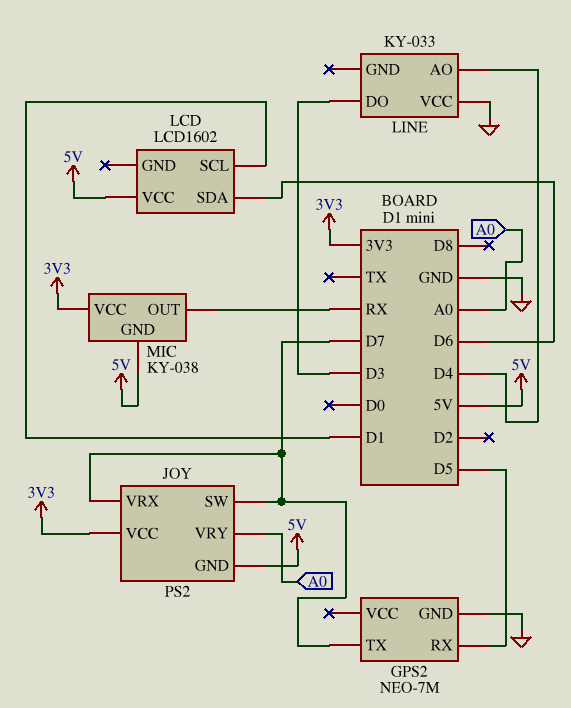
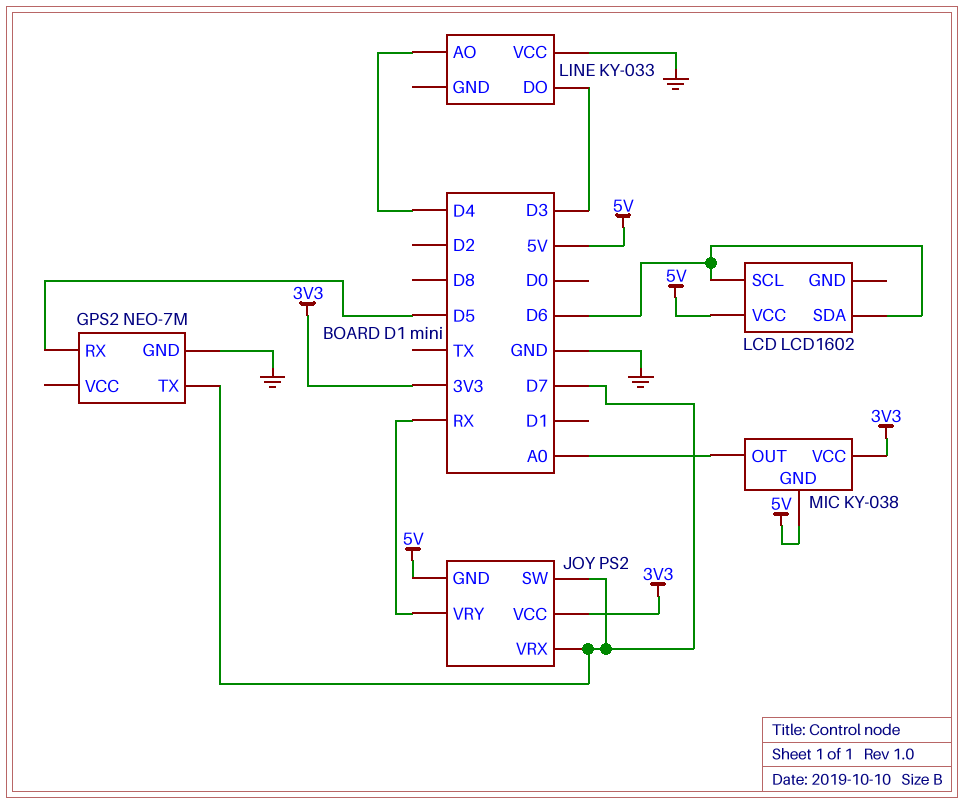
JOY pin VRY: A0 -> RX
LCD pin SCL: D1 -> D6
MIC pin OUT: RX -> A0

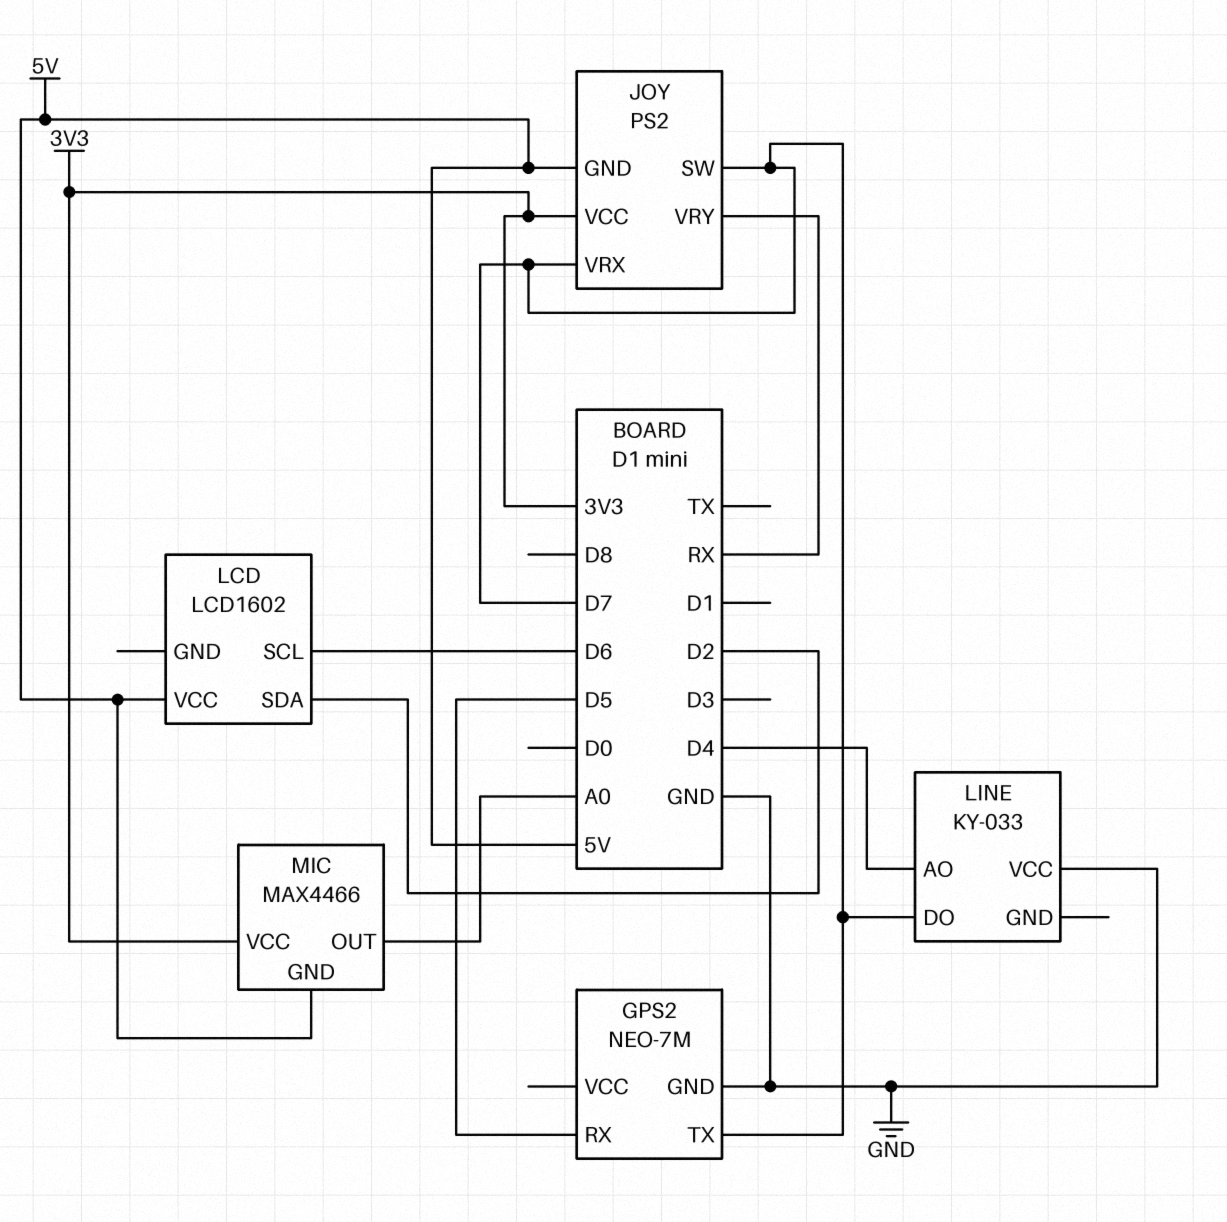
LCD pin SDA: D6 -> D2
LINE pin DO: D3 -> D7
MIC: KY-038 -> MAX4466

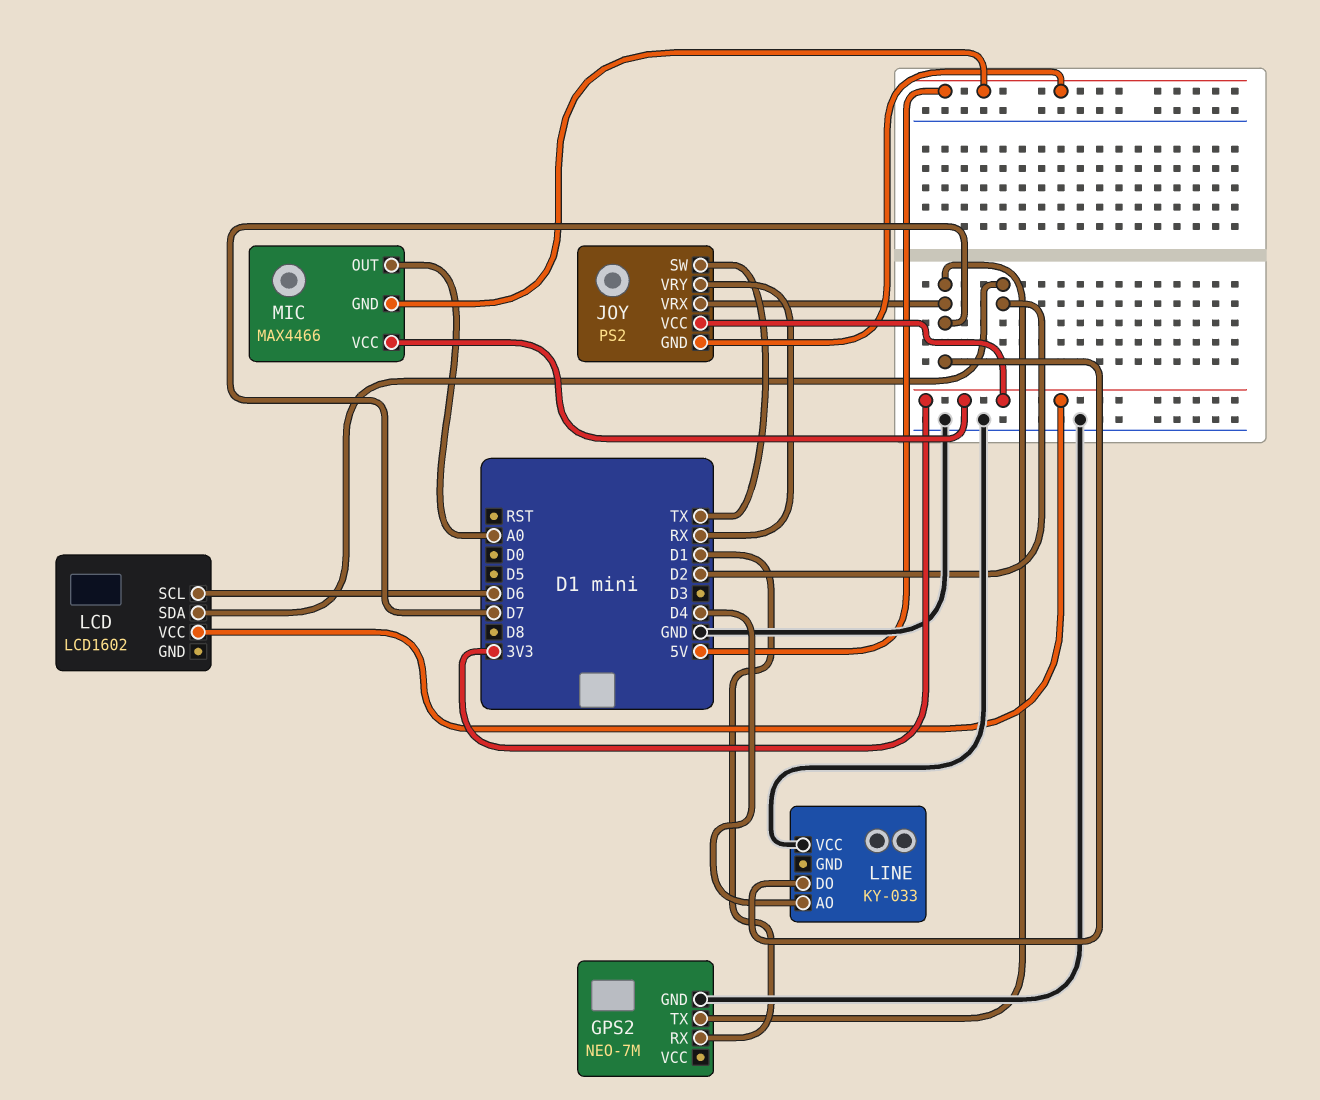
GPS2 pin RX: D5 -> D1
JOY pin SW: D7 -> TX
LCD pin VCC: 5V -> 3V3

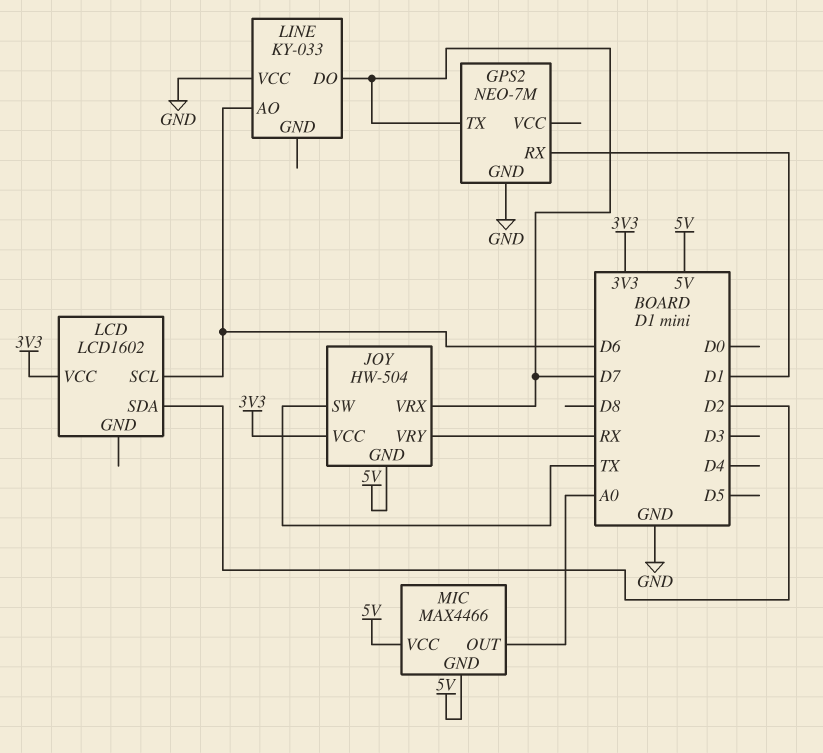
JOY: PS2 -> HW-504
LINE pin AO: D4 -> D6
MIC pin VCC: 3V3 -> 5V

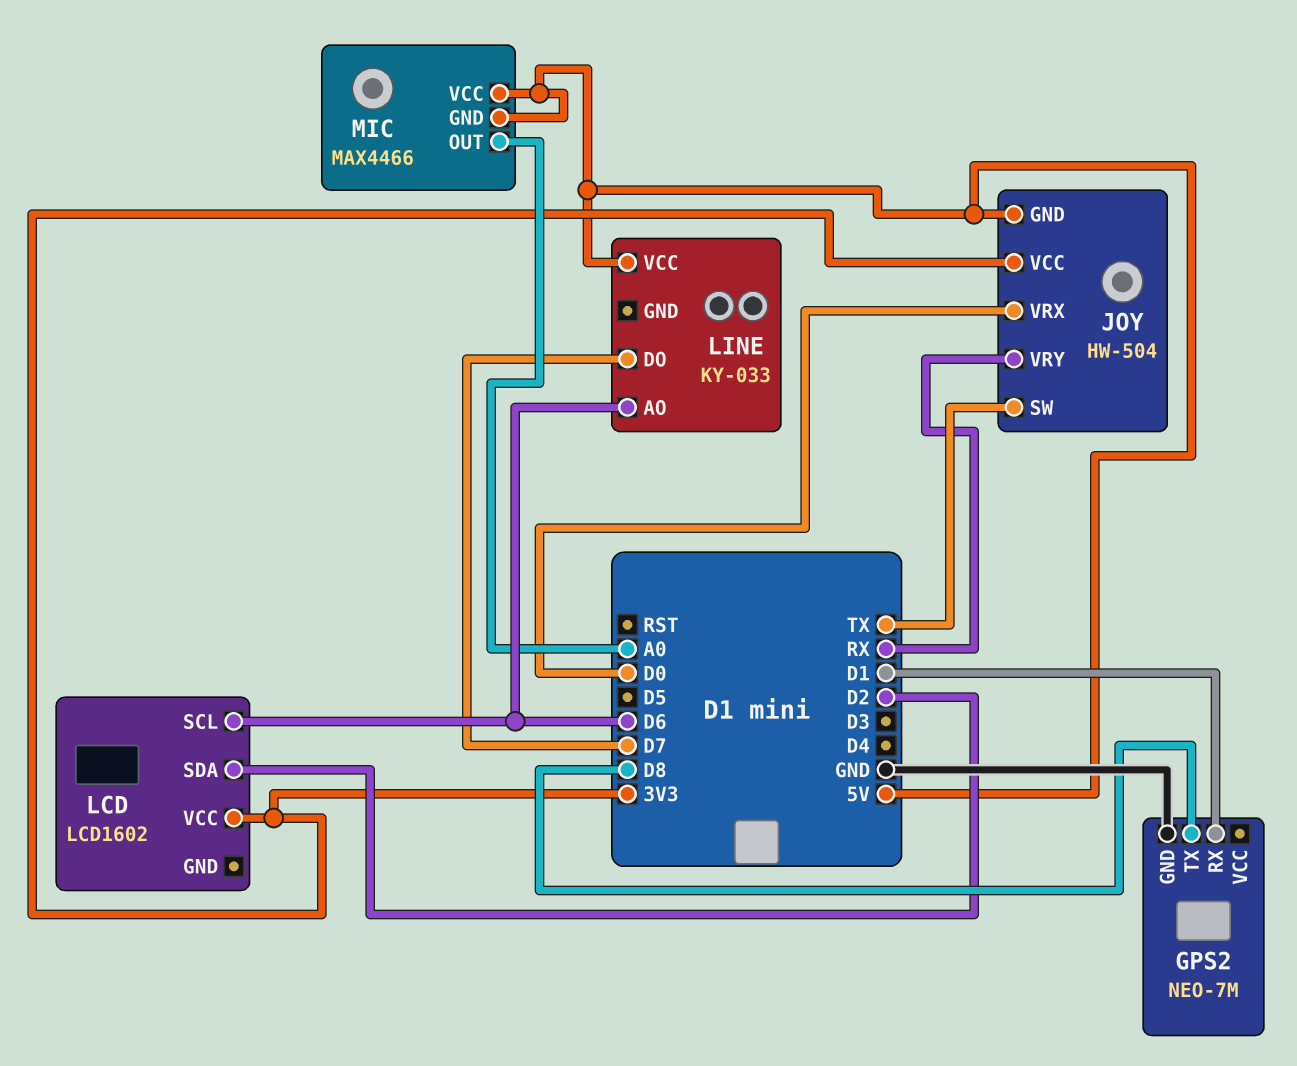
GPS2 pin TX: D7 -> D8
JOY pin VRX: D7 -> D0
LINE pin VCC: GND -> 5V

